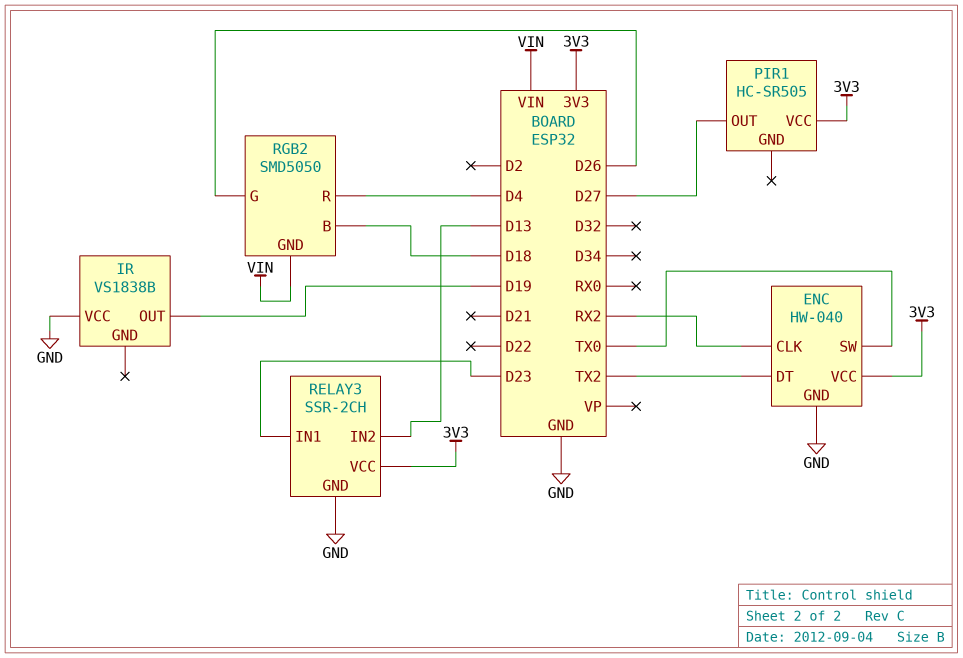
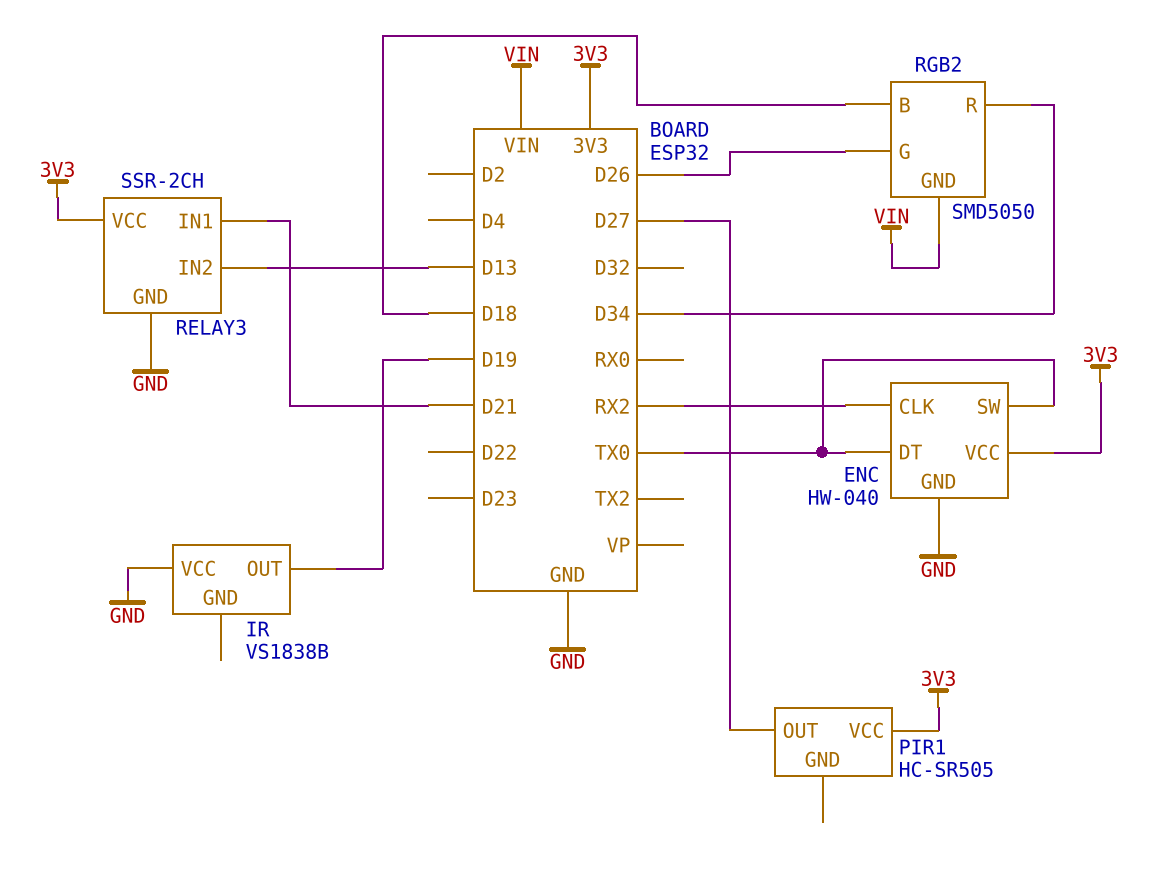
ENC pin DT: TX2 -> TX0
RELAY3 pin IN1: D23 -> D21
RGB2 pin R: D4 -> D34

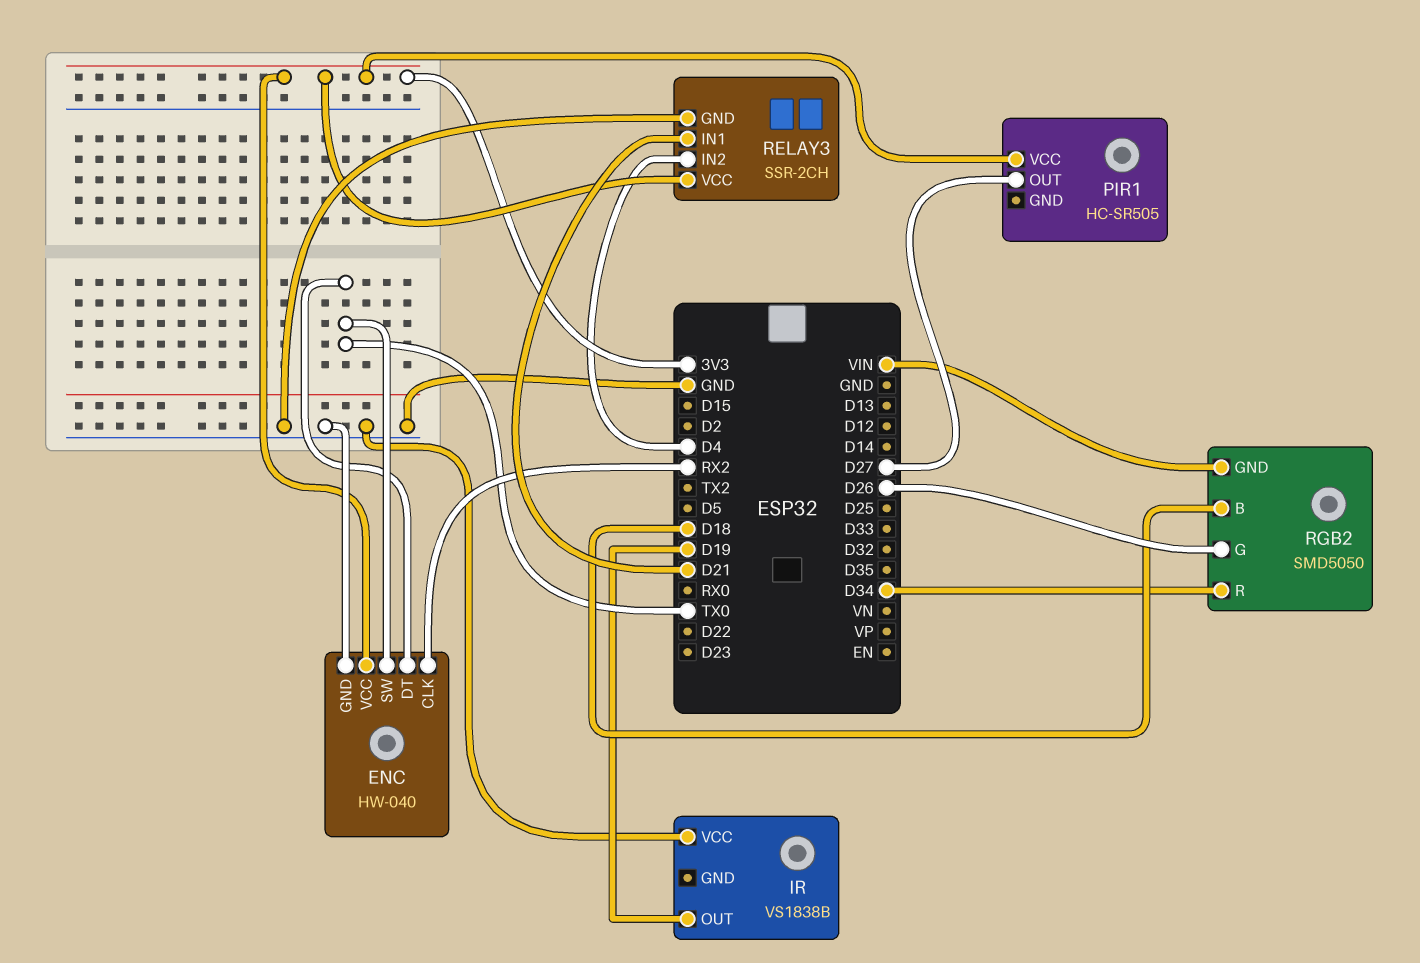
RELAY3 pin IN2: D13 -> D4

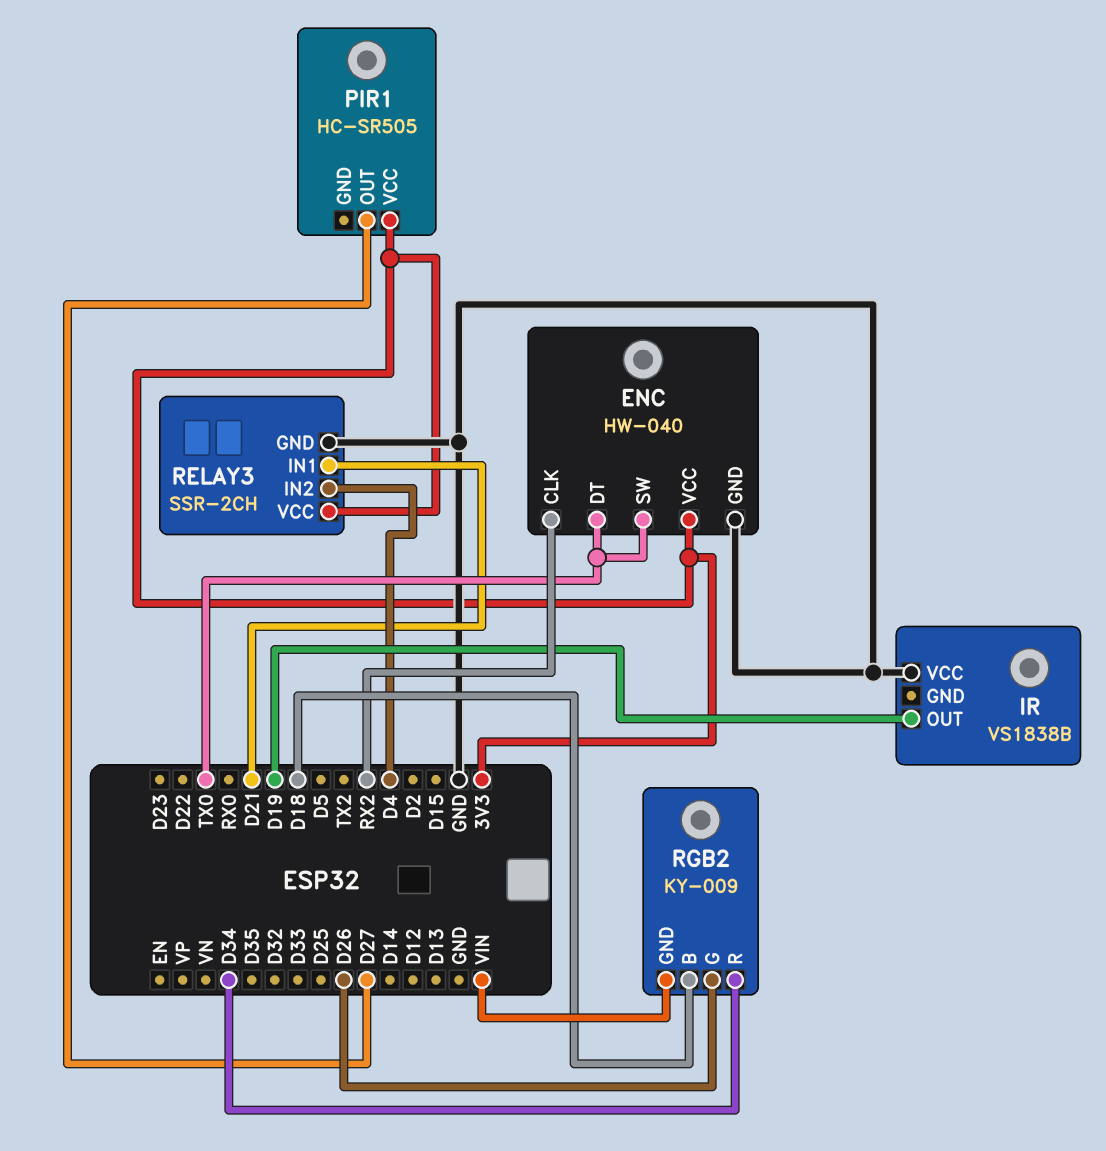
RGB2: SMD5050 -> KY-009

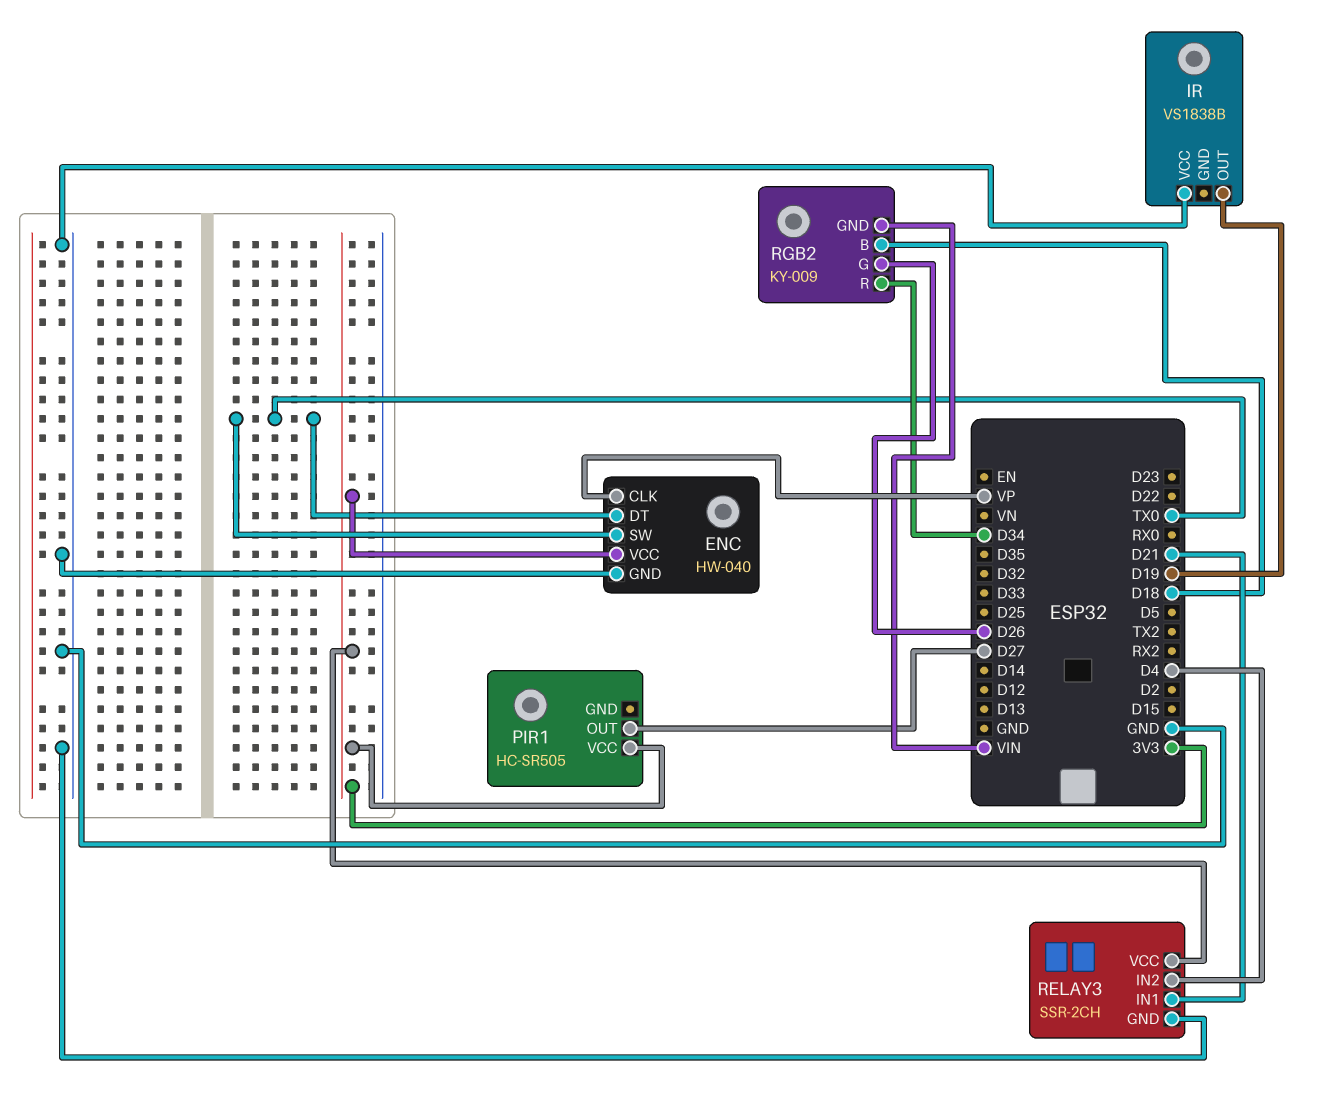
ENC pin CLK: RX2 -> VP

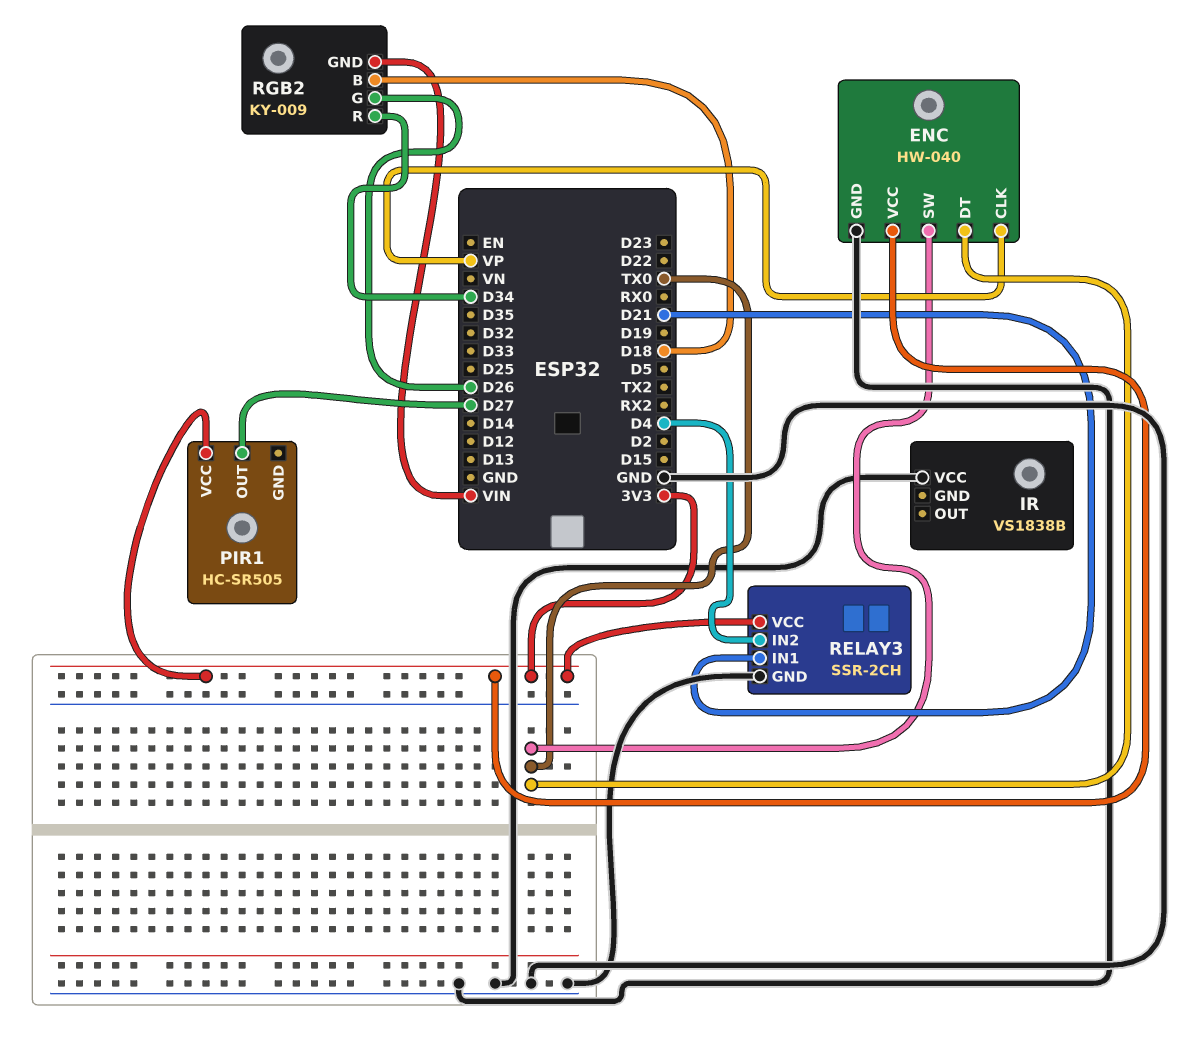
IR pin OUT: D19 -> none

